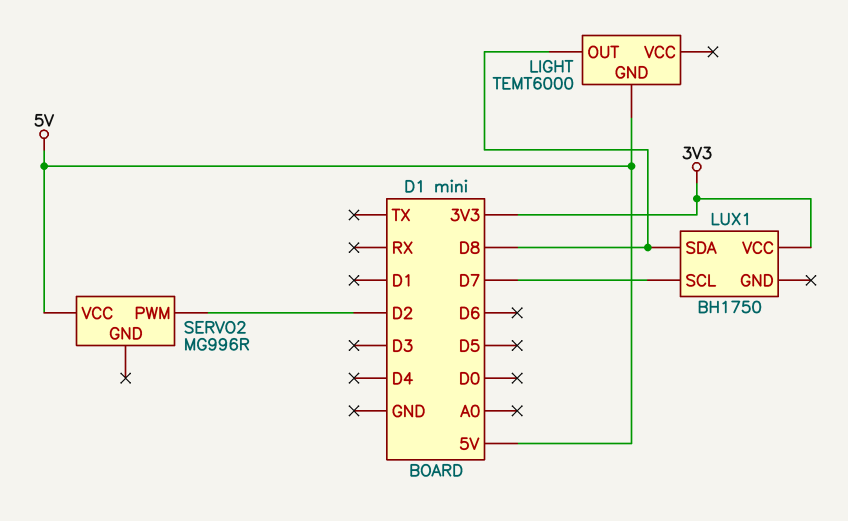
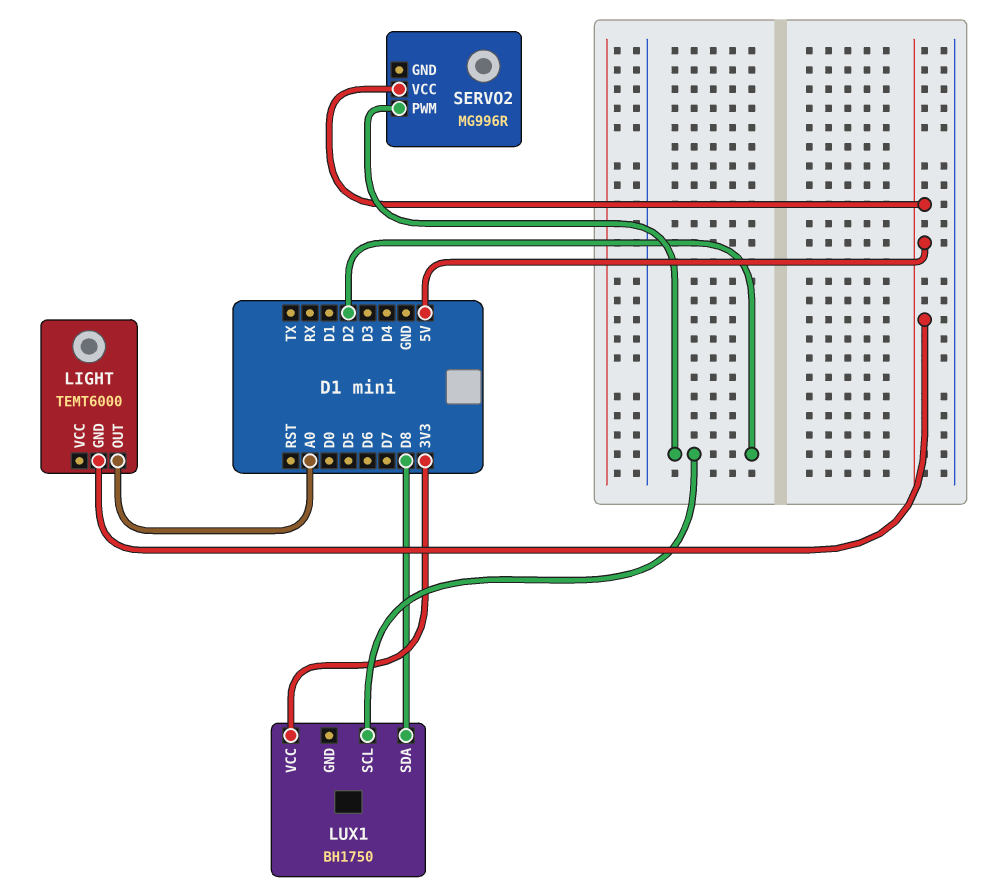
LIGHT pin OUT: D8 -> A0
LUX1 pin SCL: D7 -> D2

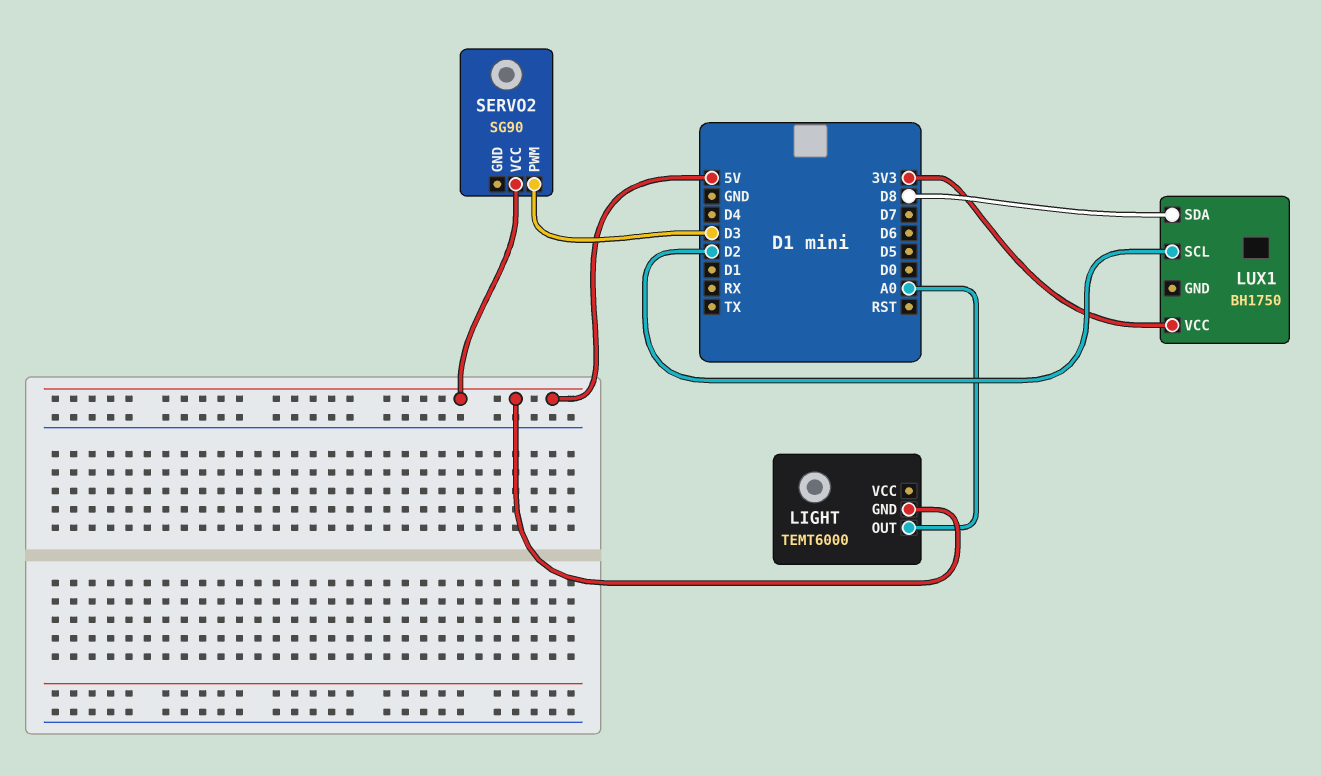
SERVO2: MG996R -> SG90
SERVO2 pin PWM: D2 -> D3

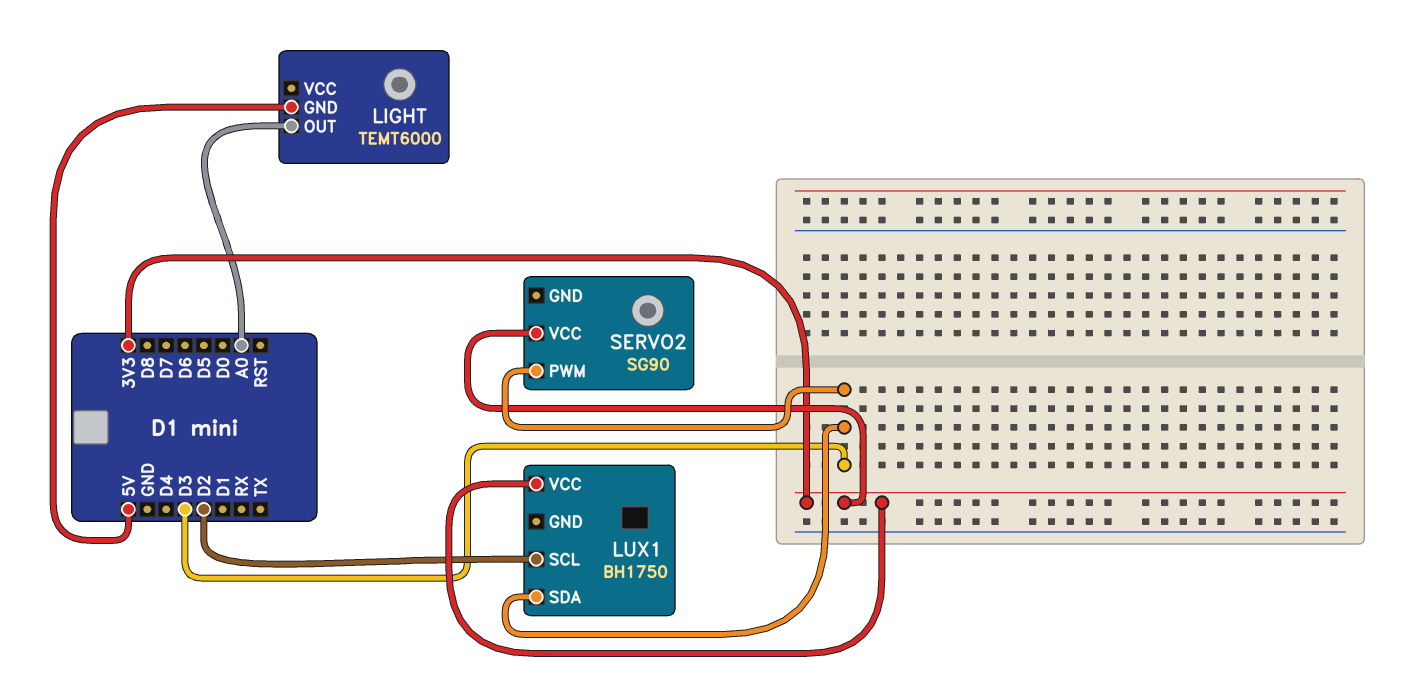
LUX1 pin SDA: D8 -> D3
SERVO2 pin VCC: 5V -> 3V3

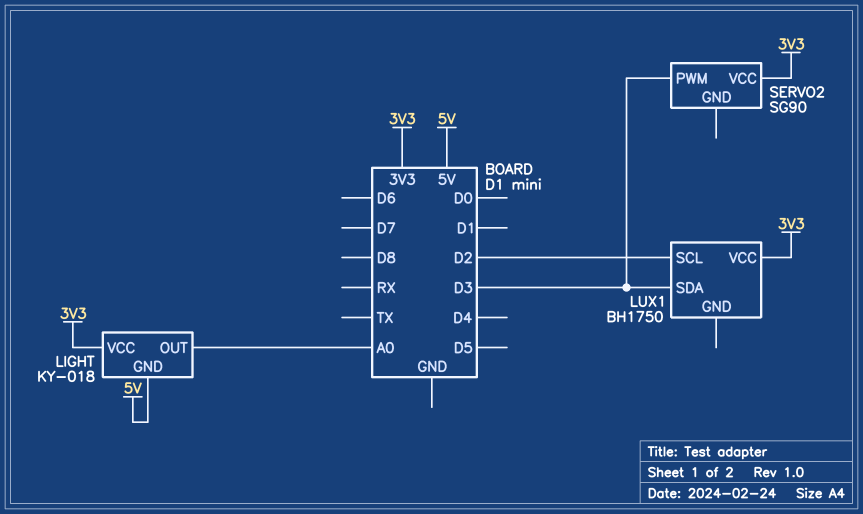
LIGHT: TEMT6000 -> KY-018
LIGHT pin VCC: none -> 3V3

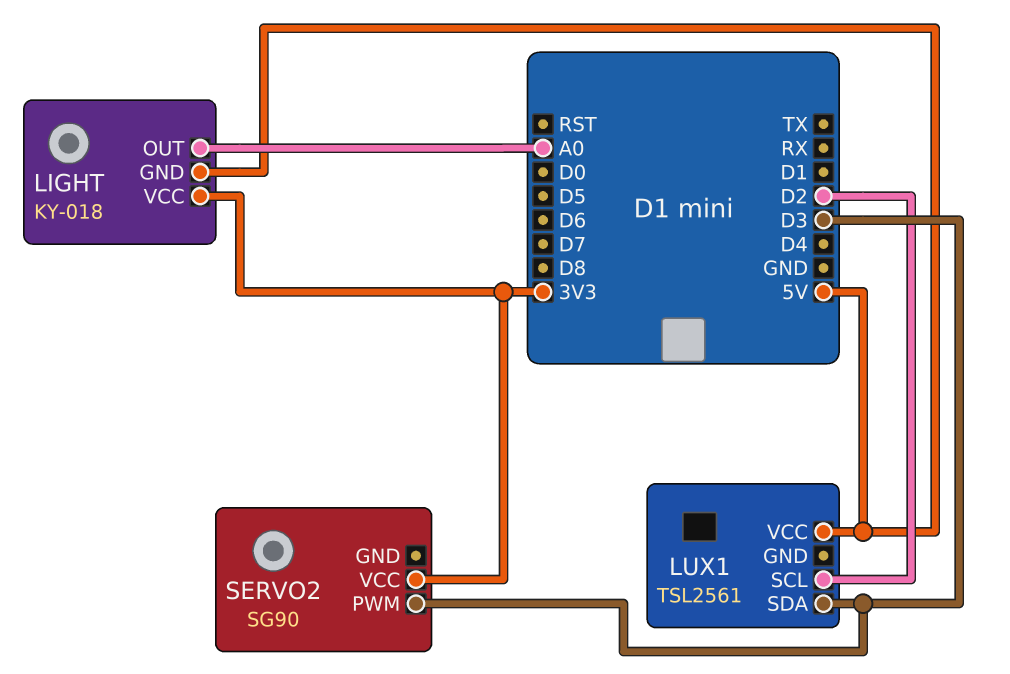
LUX1: BH1750 -> TSL2561
LUX1 pin VCC: 3V3 -> 5V

